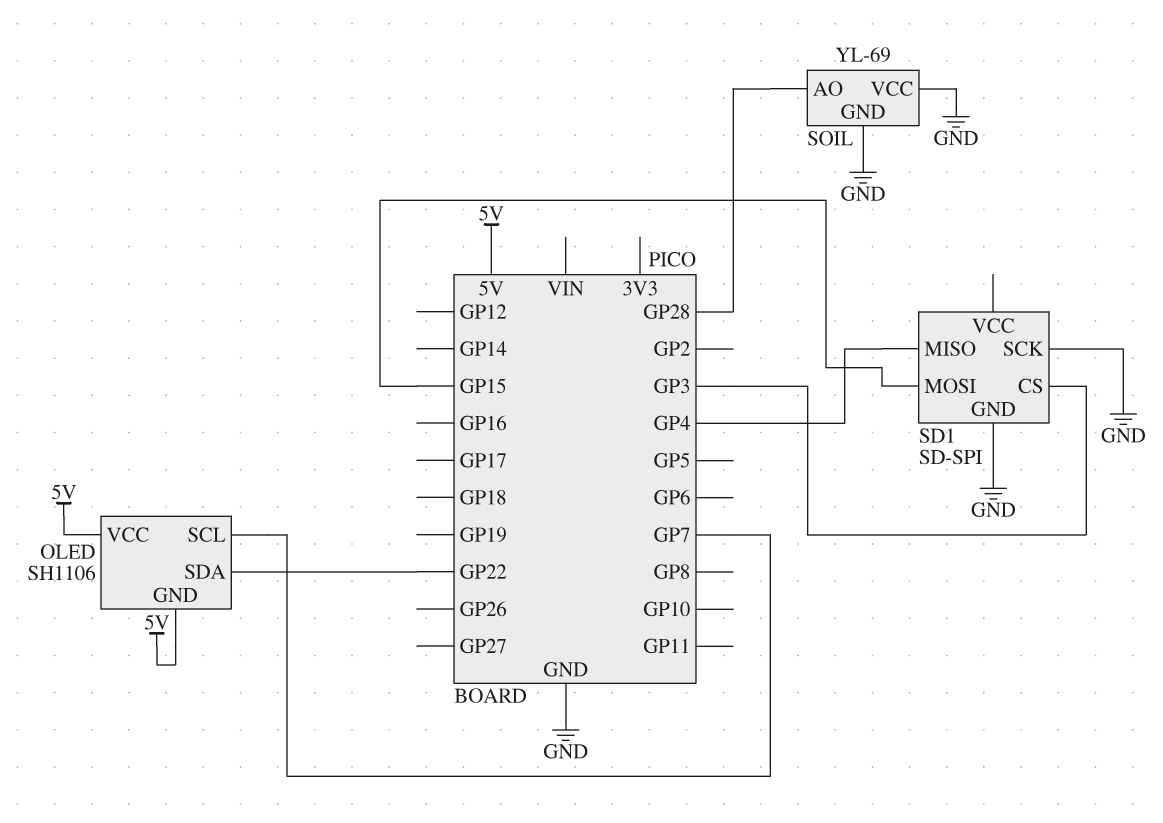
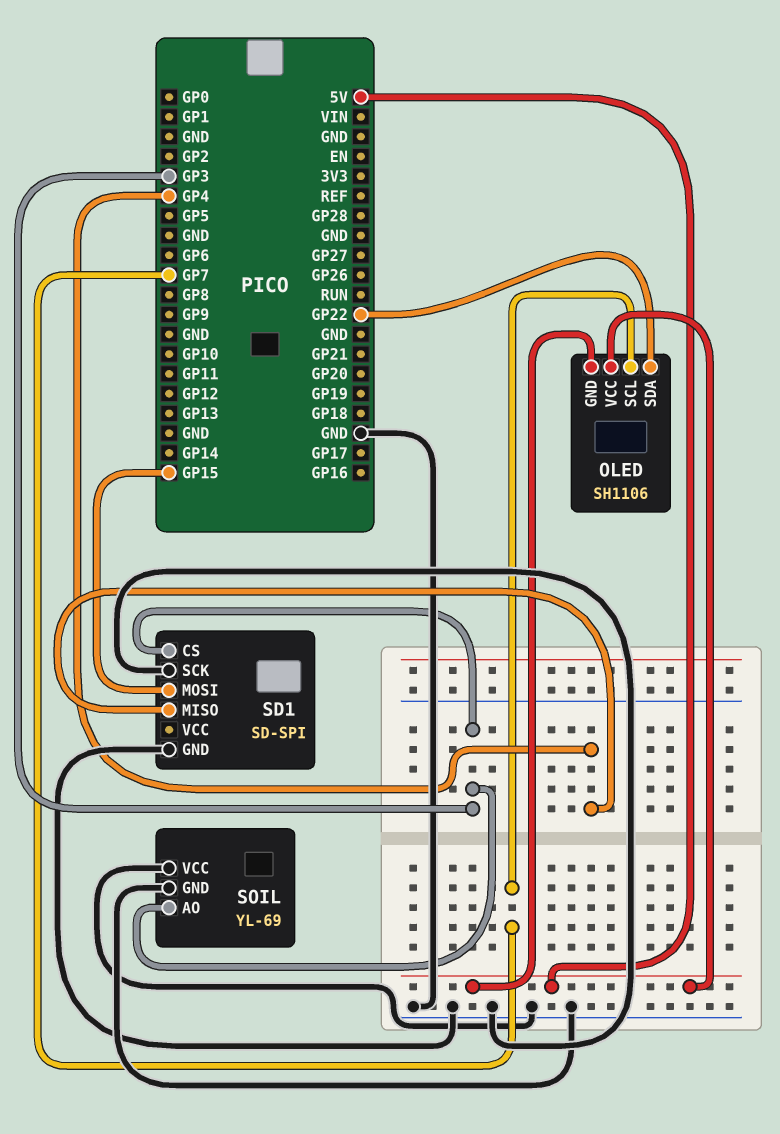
SOIL pin AO: GP28 -> GP3

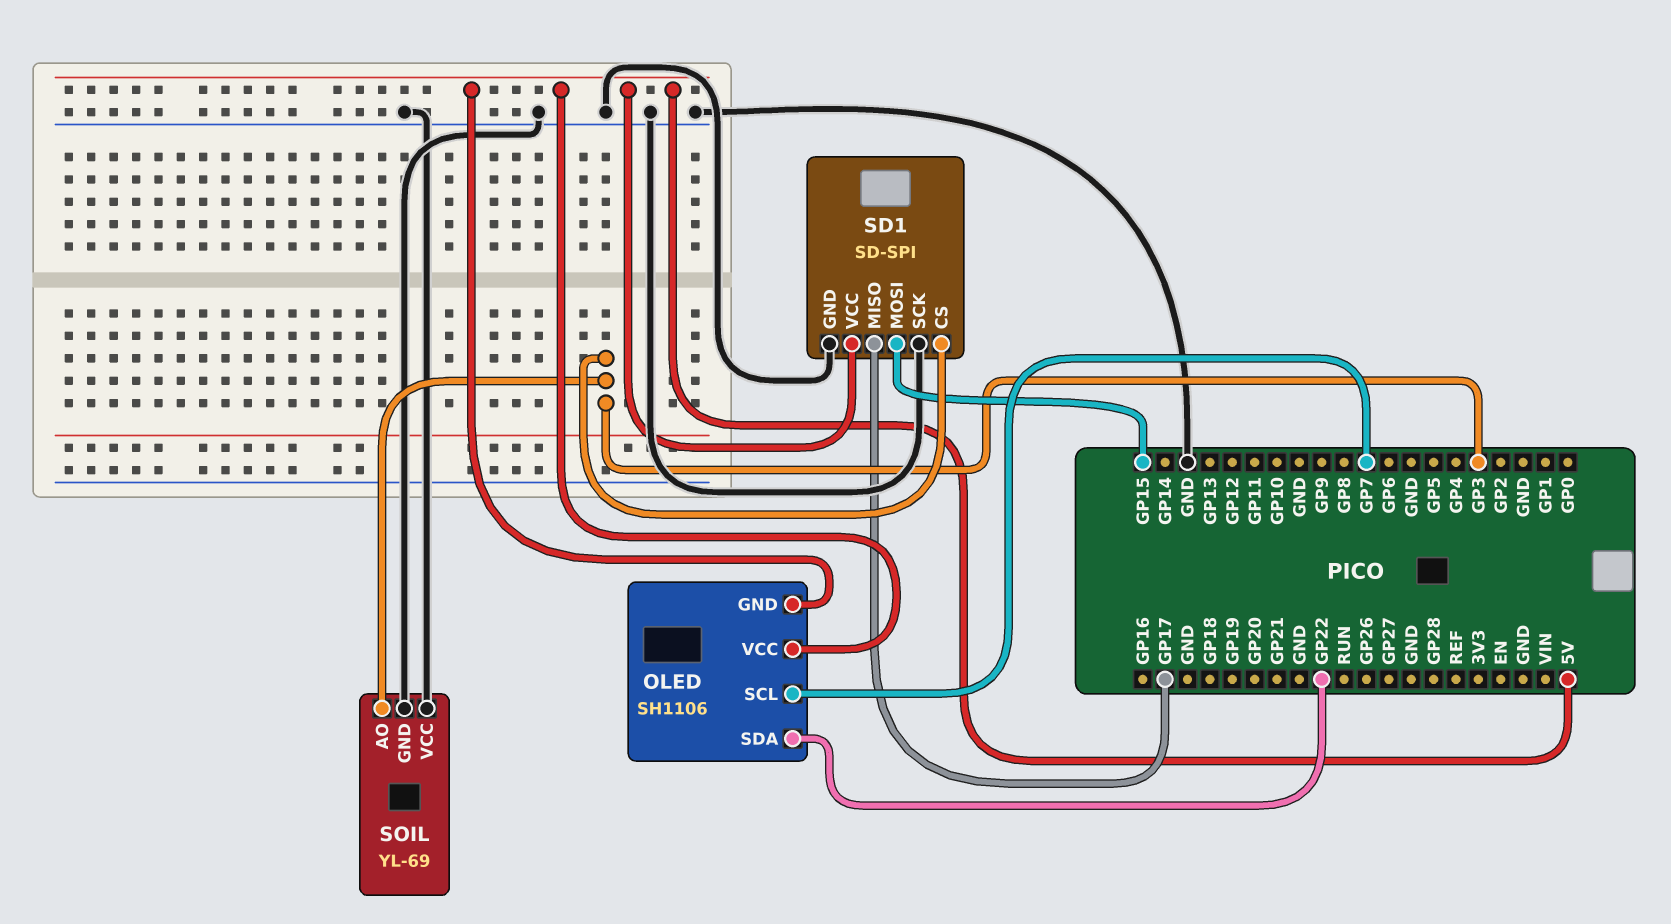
SD1 pin MISO: GP4 -> GP17
SD1 pin VCC: none -> 5V

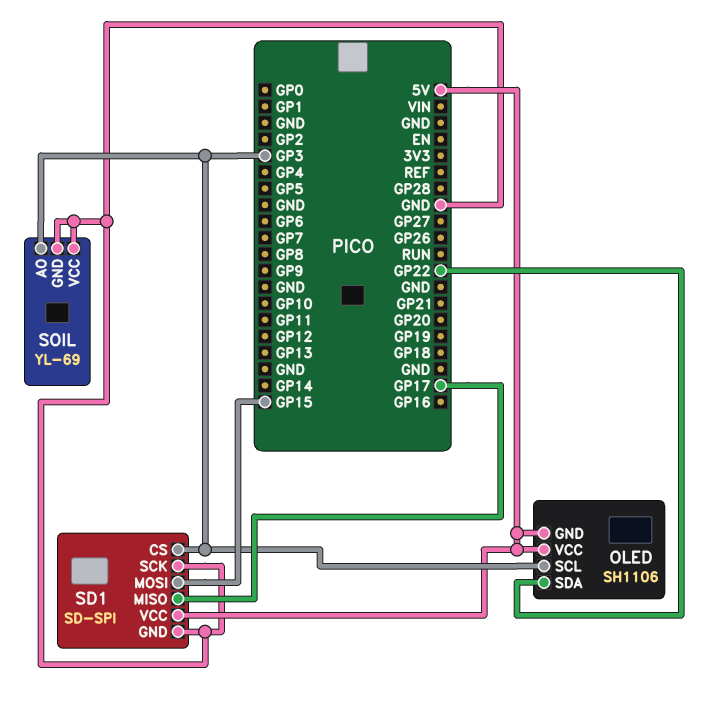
OLED pin SCL: GP7 -> GP3

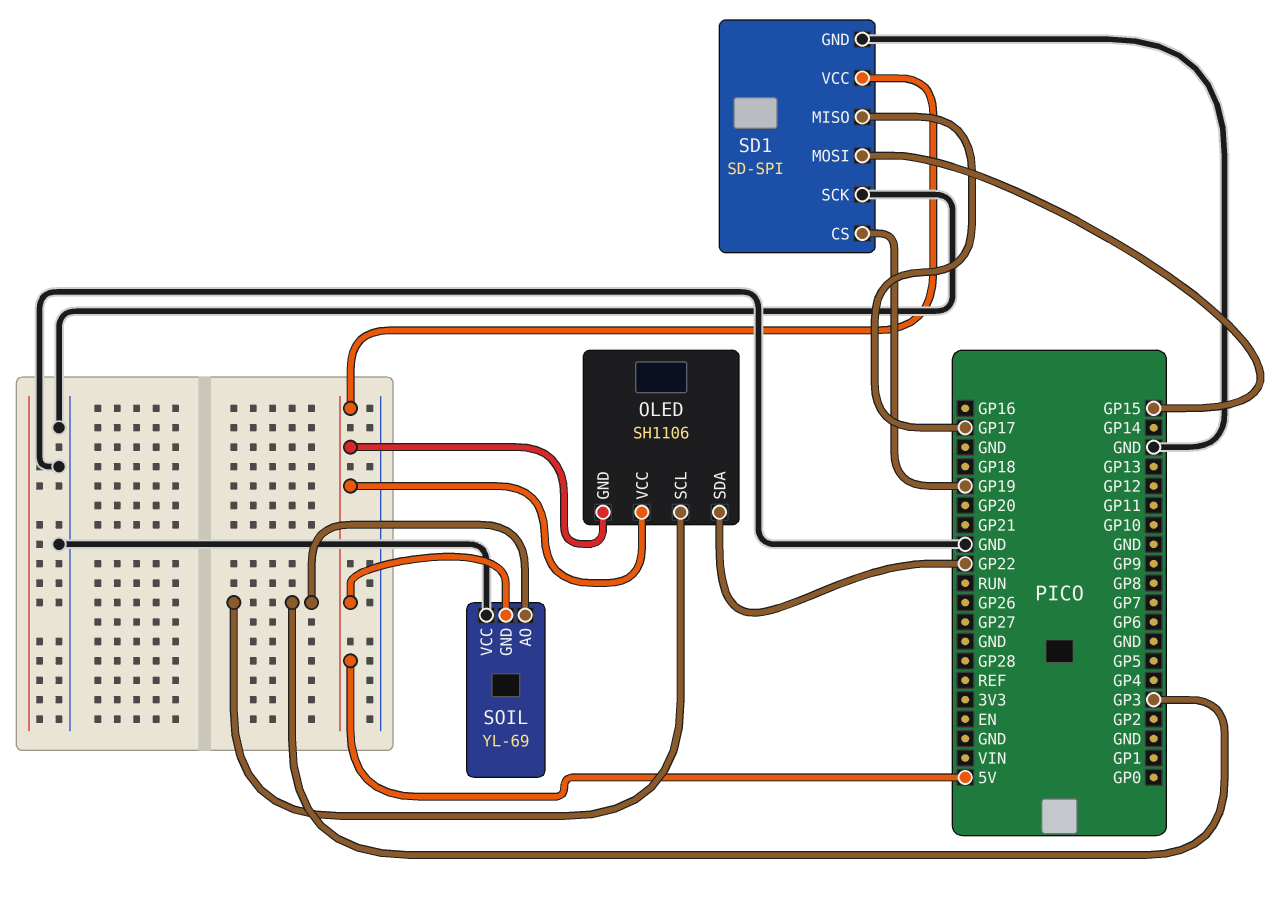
SD1 pin CS: GP3 -> GP19
SOIL pin GND: GND -> 5V

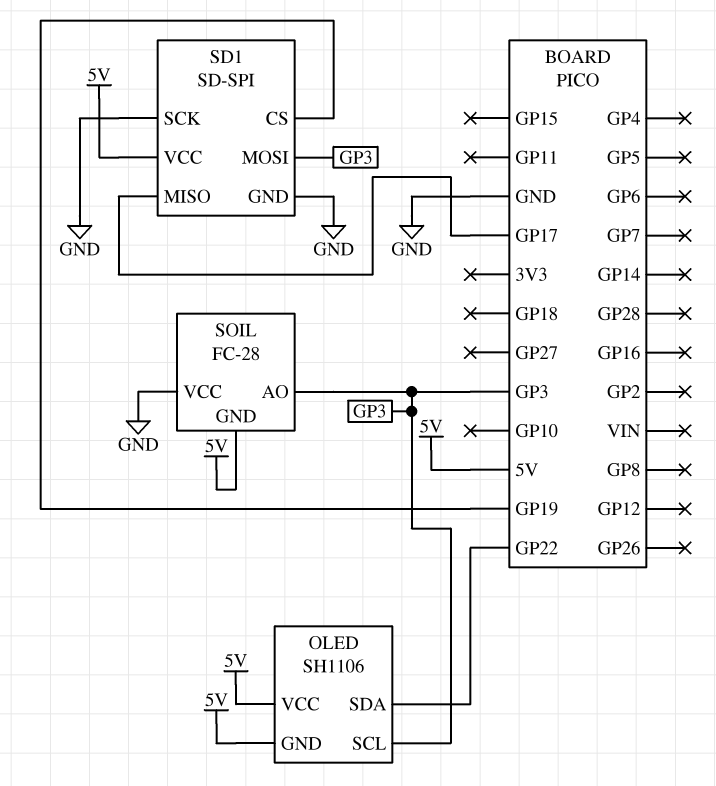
SD1 pin MOSI: GP15 -> GP3
SOIL: YL-69 -> FC-28

